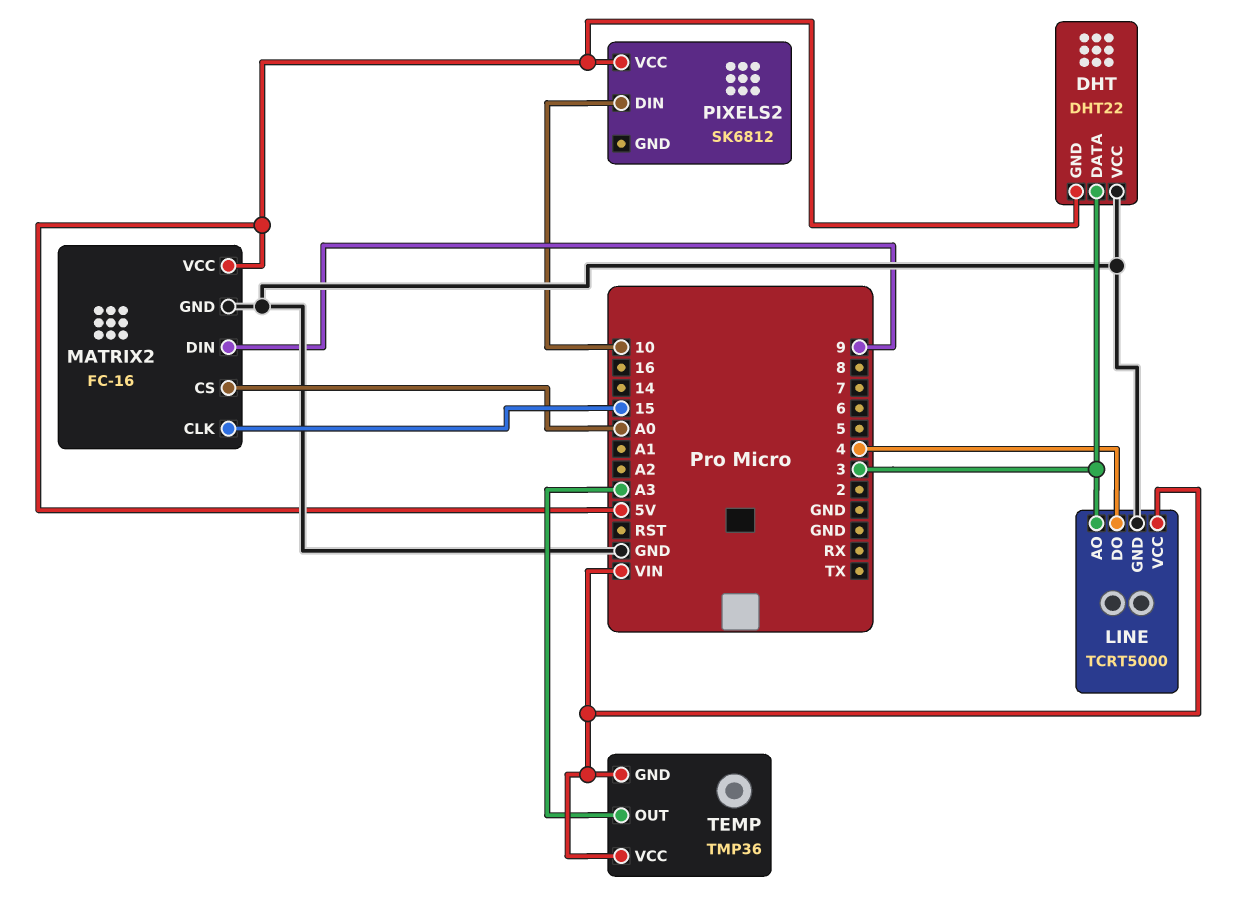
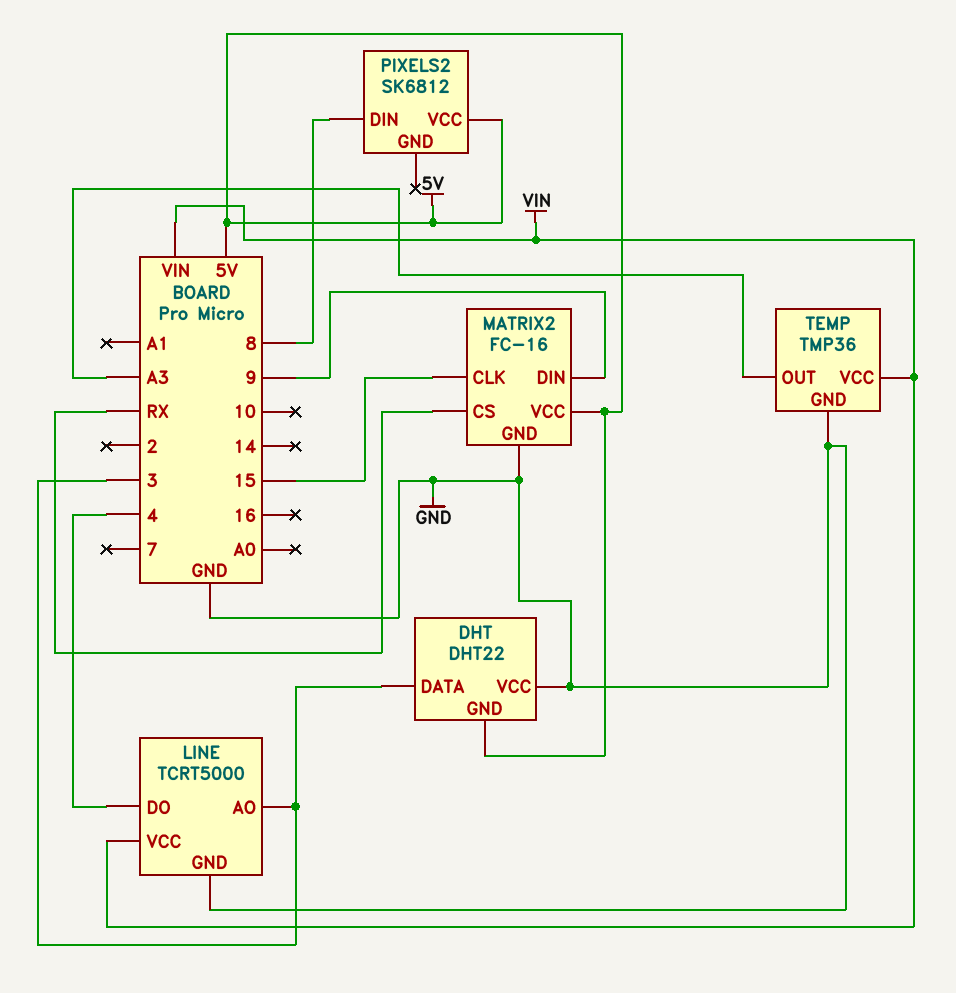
MATRIX2 pin CS: A0 -> RX
PIXELS2 pin DIN: 10 -> 8
TEMP pin GND: VIN -> GND

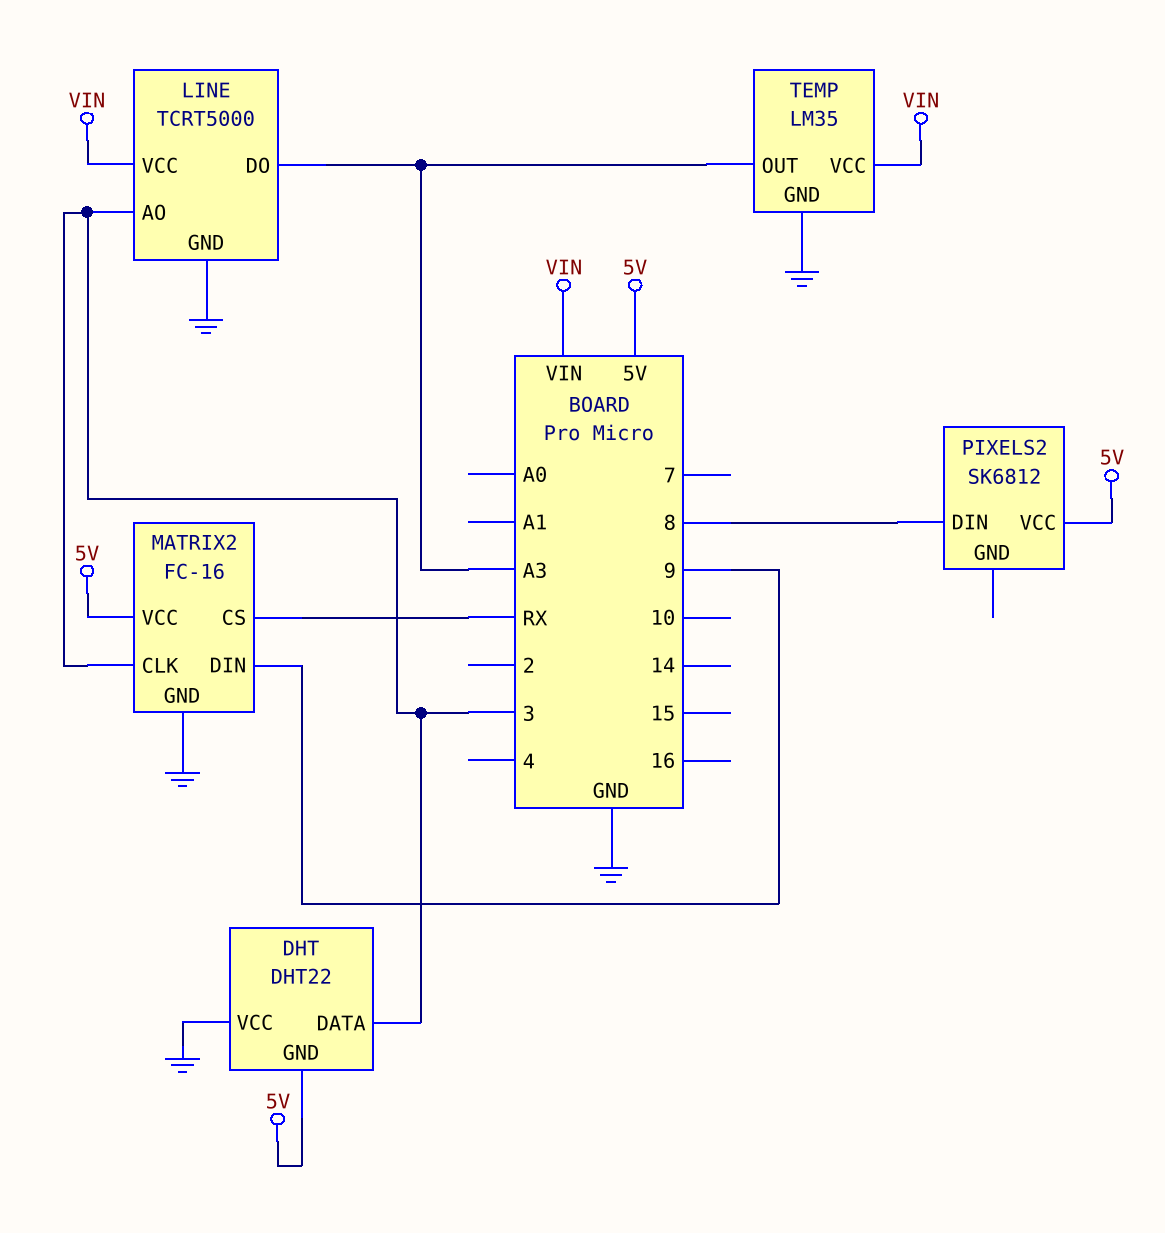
LINE pin DO: 4 -> A3
MATRIX2 pin CLK: 15 -> 3
TEMP: TMP36 -> LM35

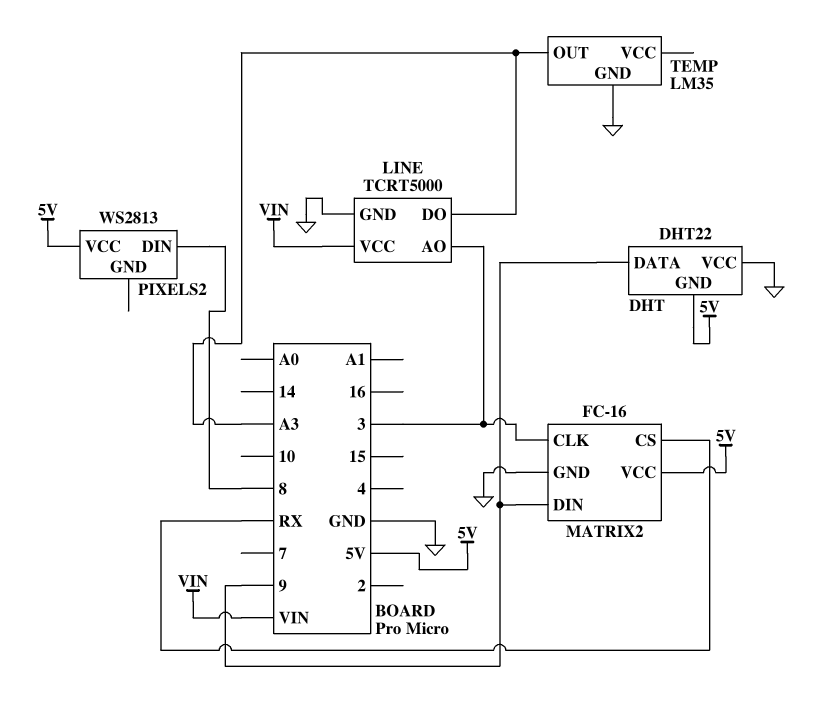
DHT pin DATA: 3 -> 9
PIXELS2: SK6812 -> WS2813
TEMP pin VCC: VIN -> none

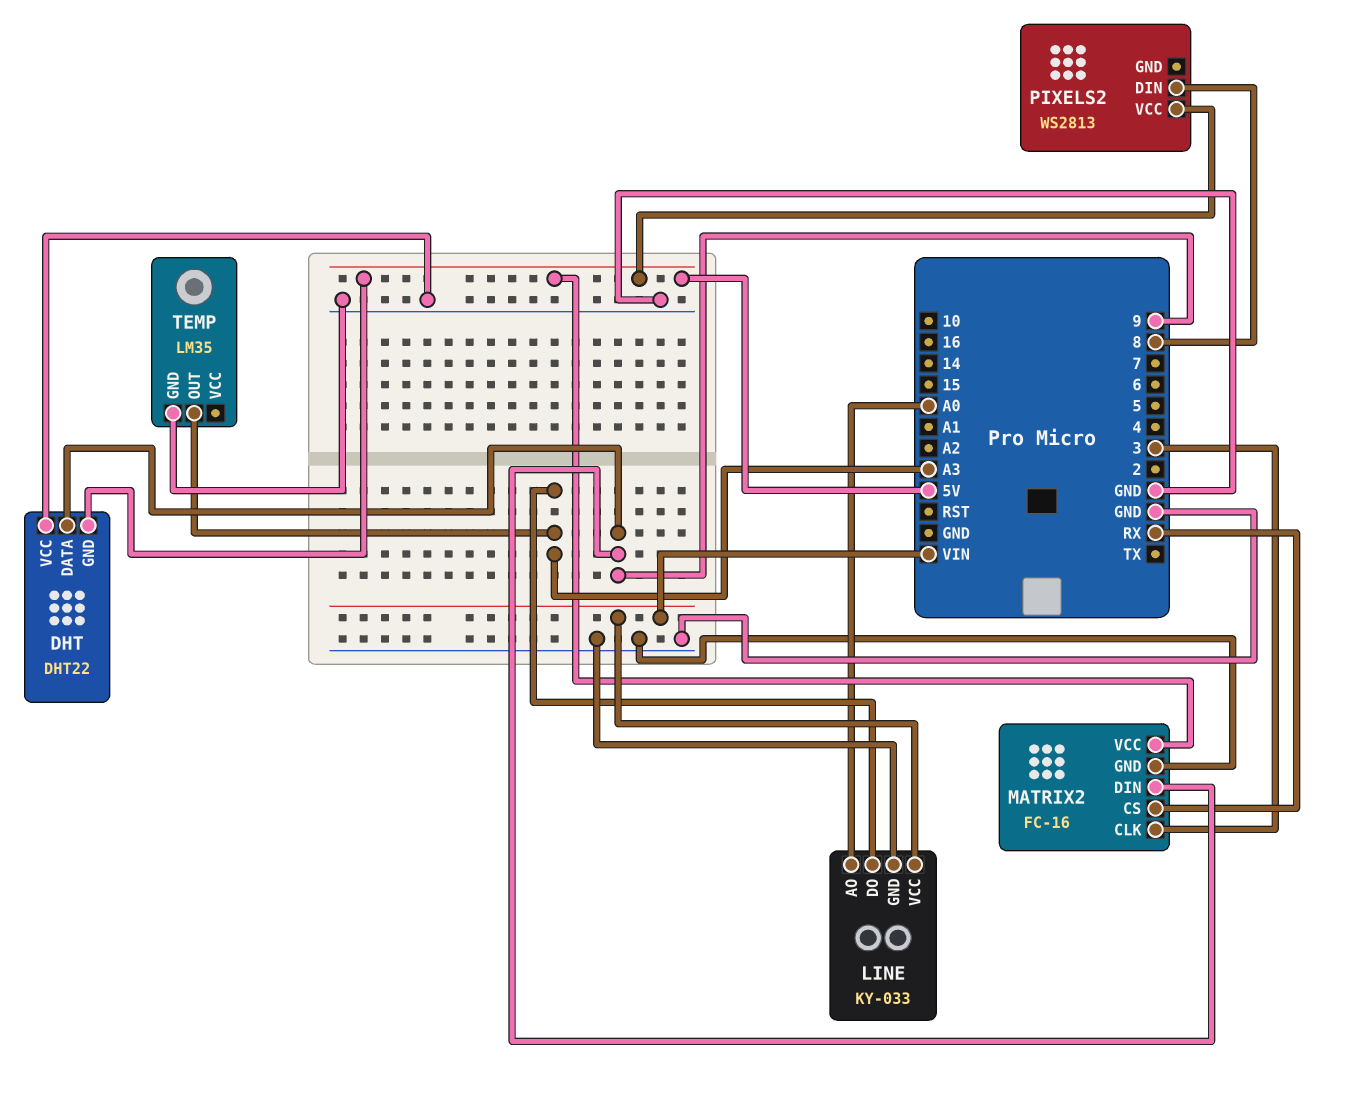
LINE: TCRT5000 -> KY-033
LINE pin AO: 3 -> A0

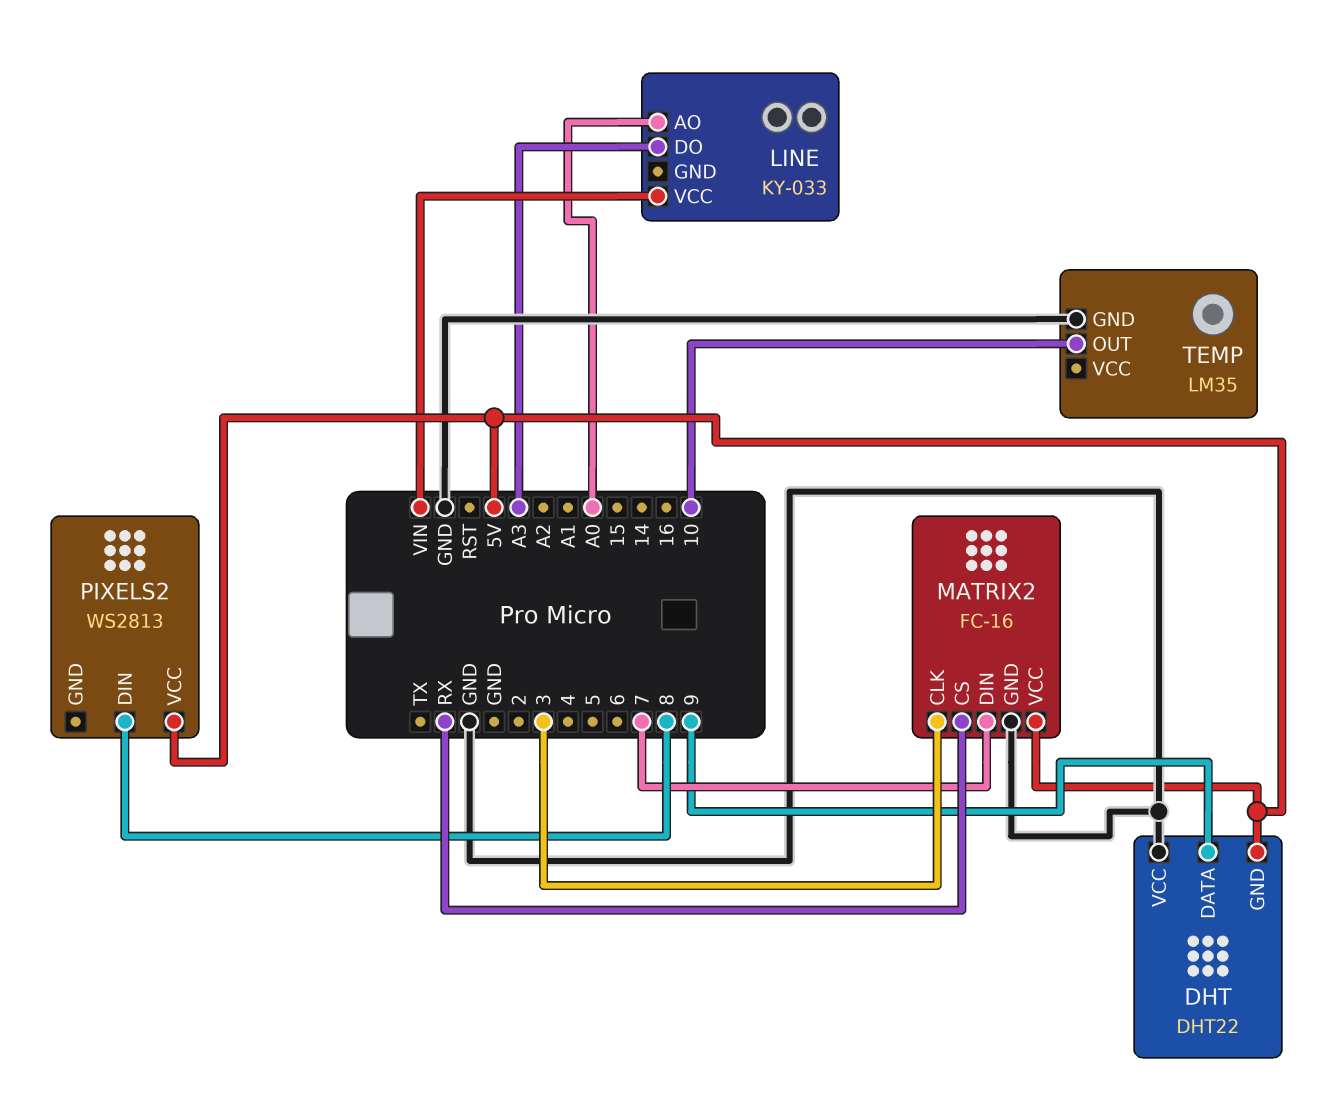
LINE pin GND: GND -> none
MATRIX2 pin DIN: 9 -> 7
TEMP pin OUT: A3 -> 10

